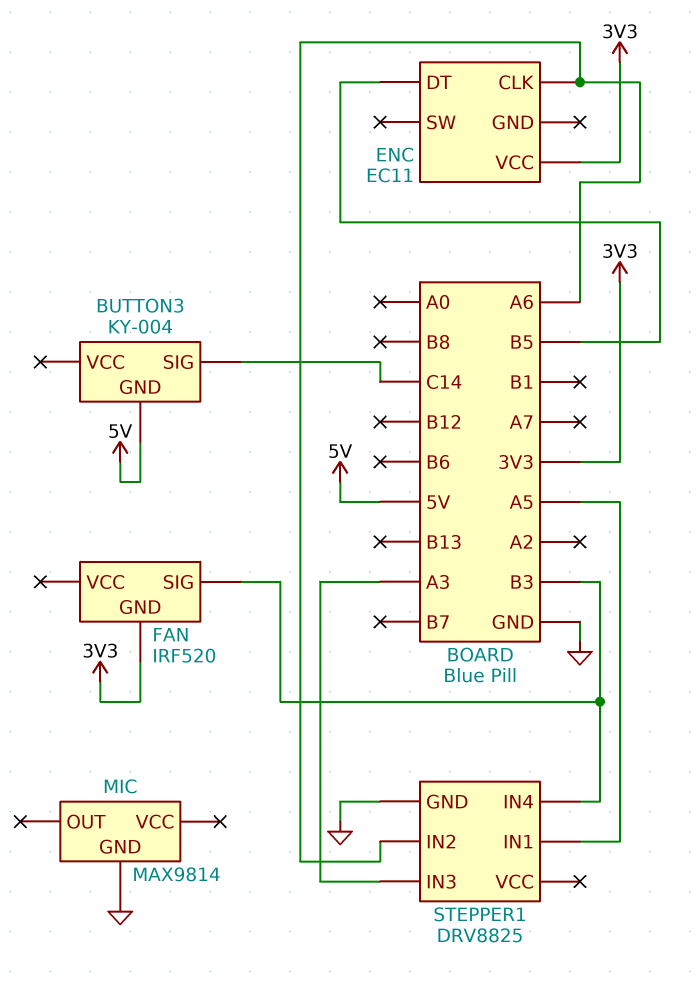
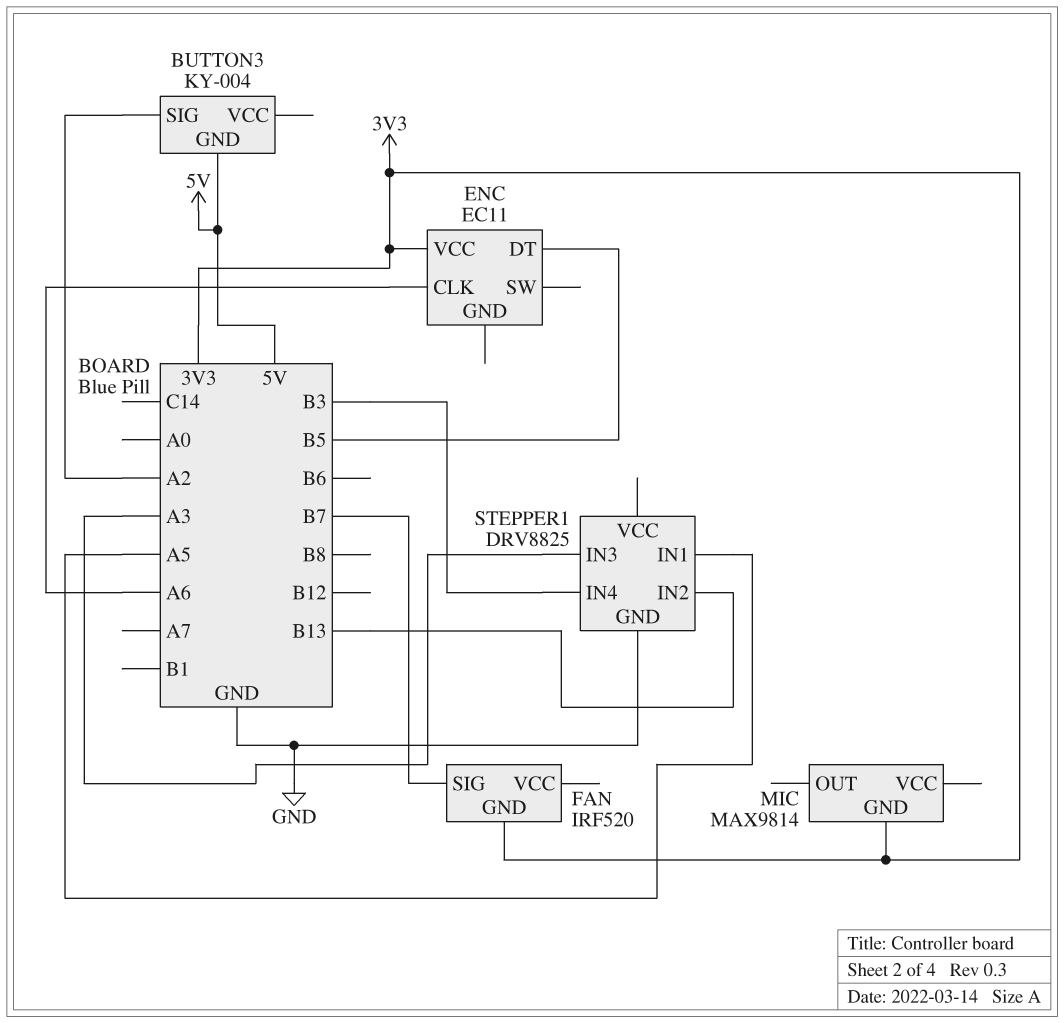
BUTTON3 pin SIG: C14 -> A2
FAN pin SIG: B3 -> B7
MIC pin GND: GND -> 3V3
STEPPER1 pin IN2: A6 -> B13

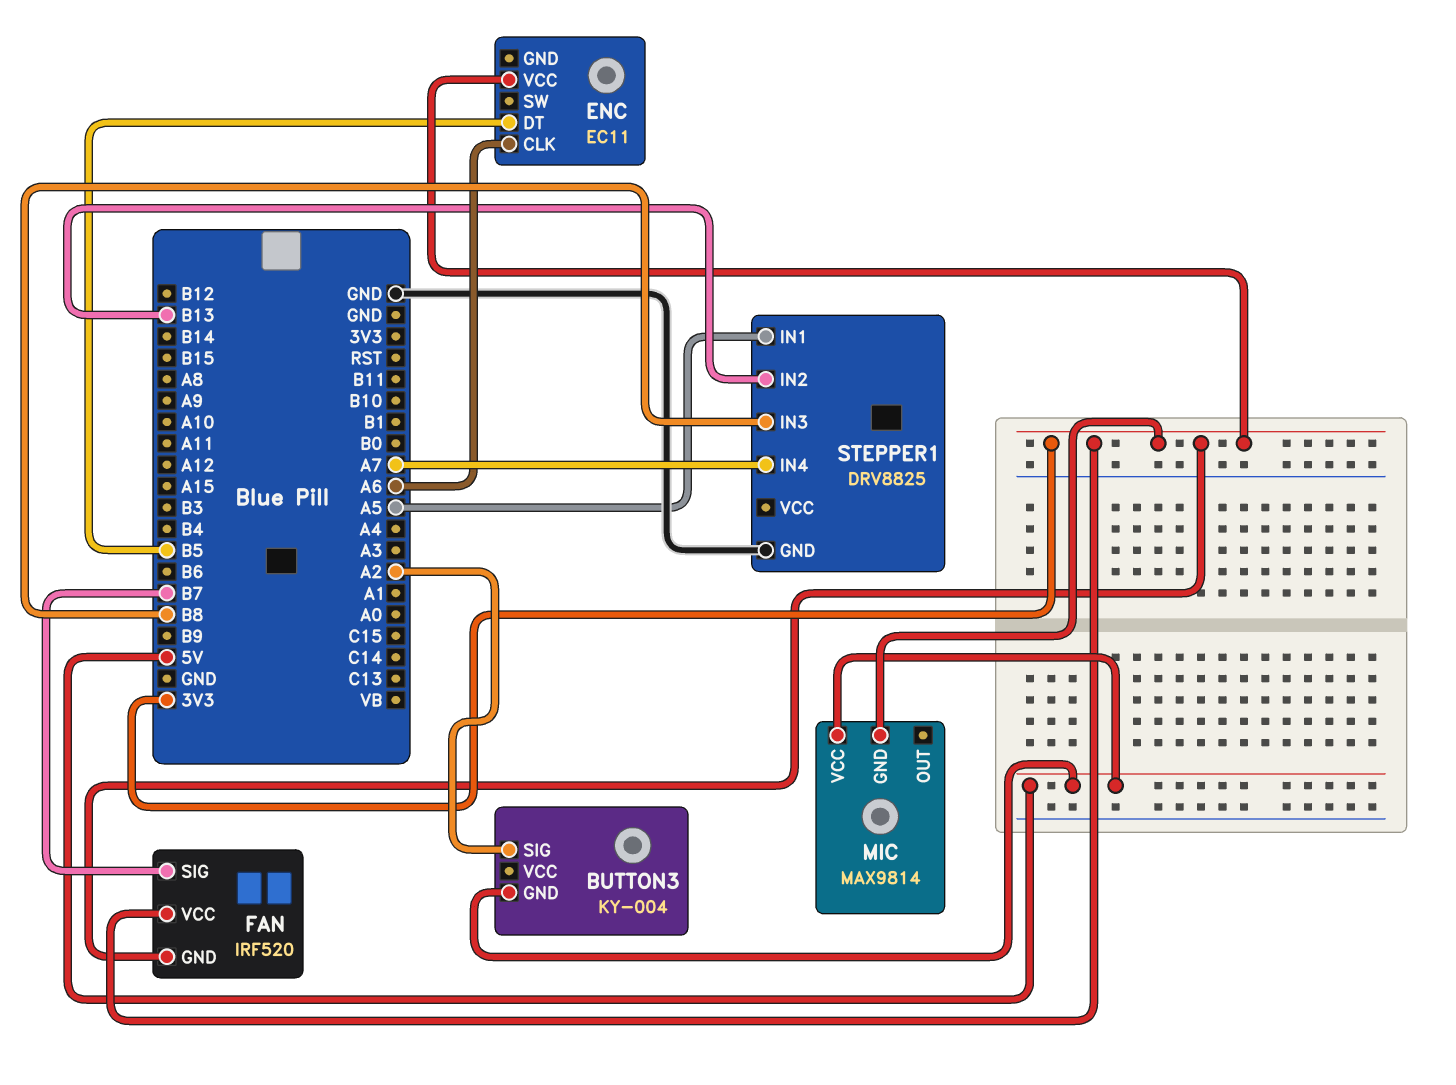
FAN pin VCC: none -> 3V3
MIC pin VCC: none -> 5V
STEPPER1 pin IN3: A3 -> B8
STEPPER1 pin IN4: B3 -> A7

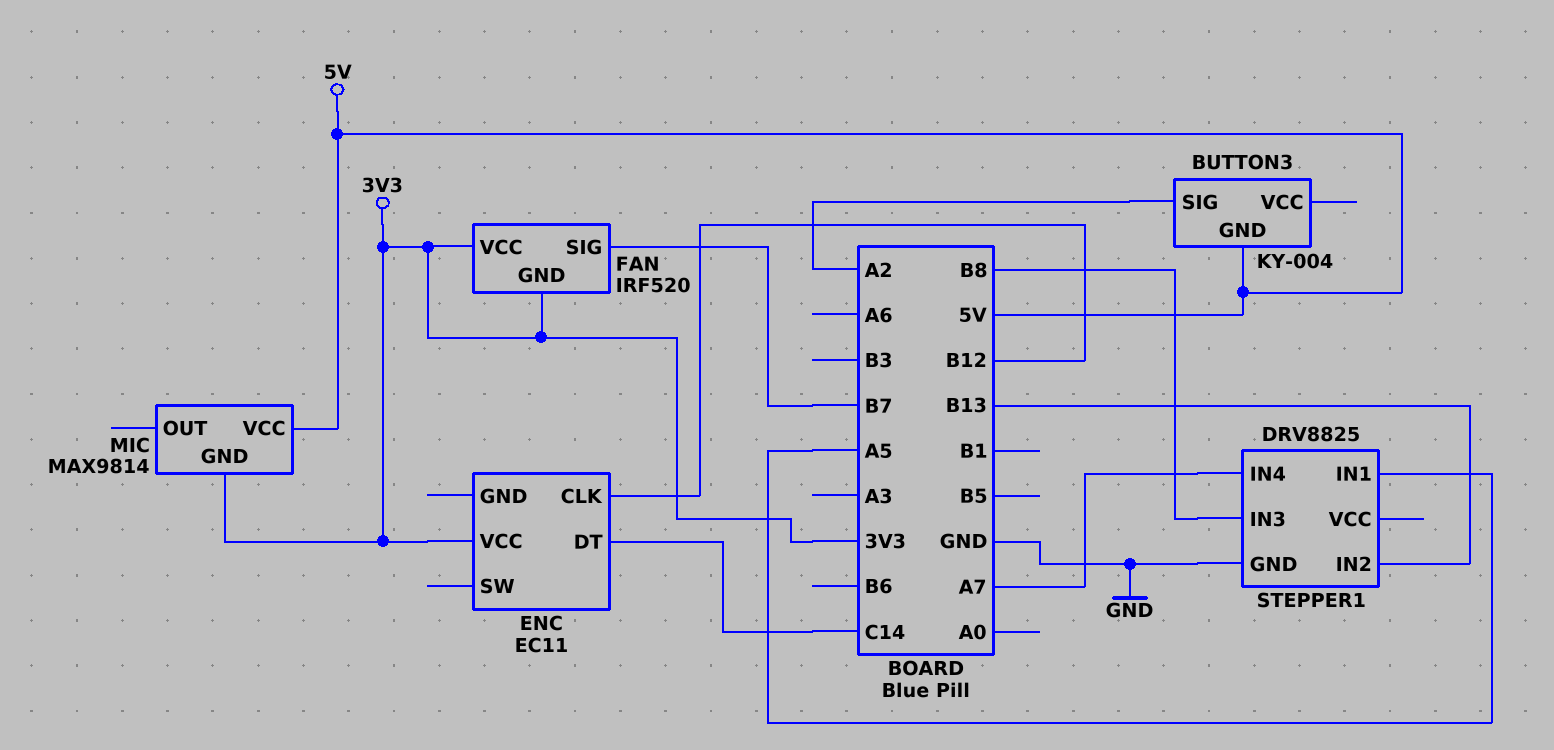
ENC pin CLK: A6 -> B12
ENC pin DT: B5 -> C14

